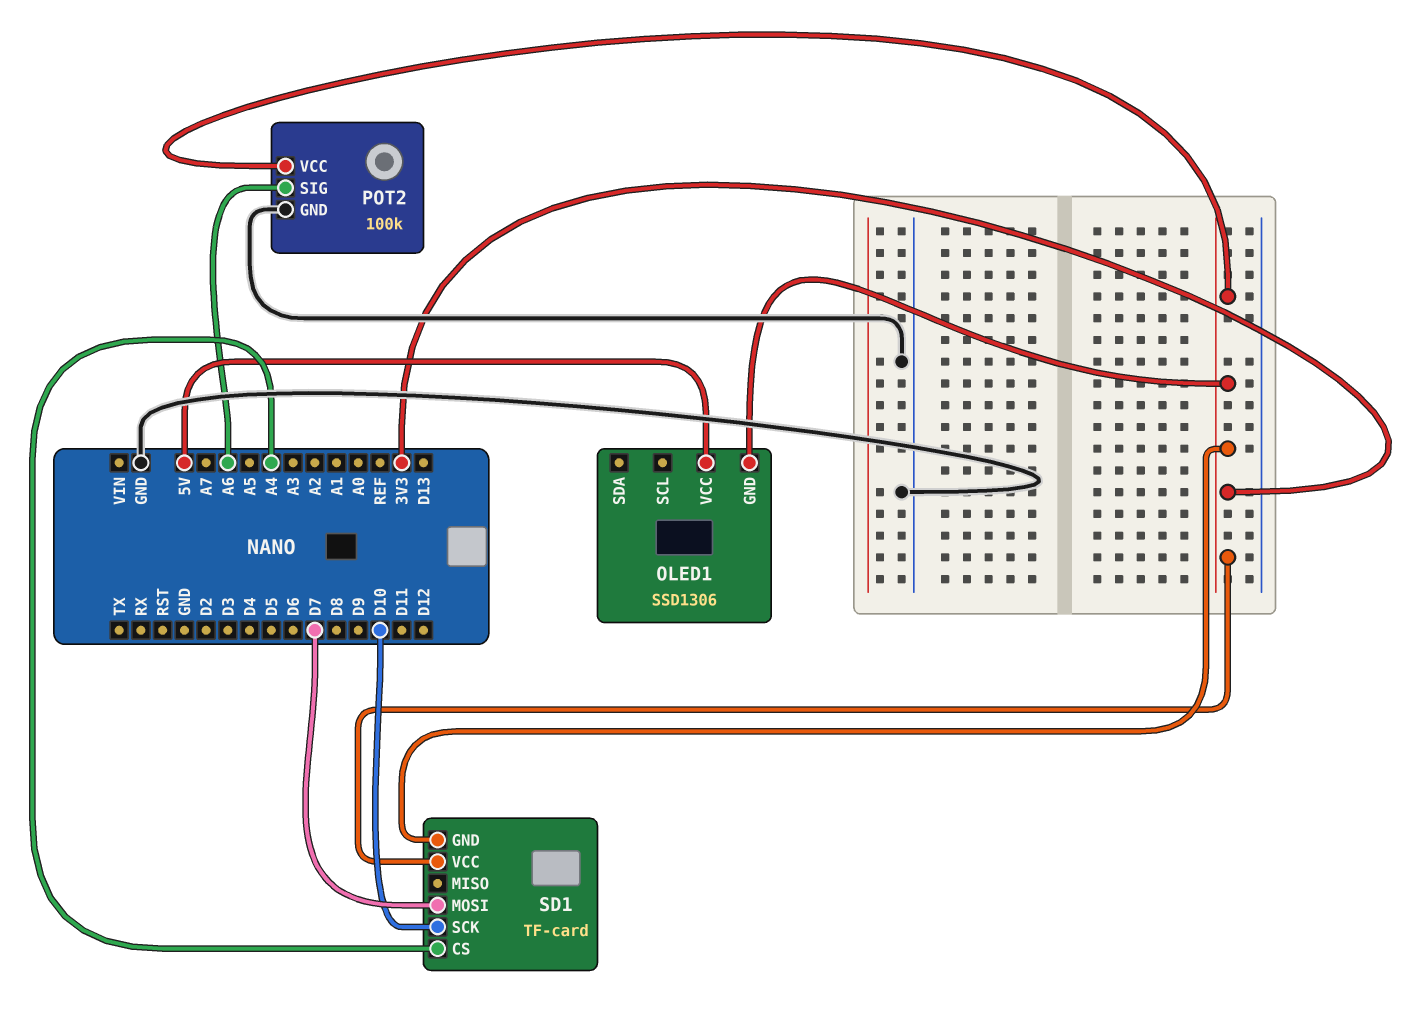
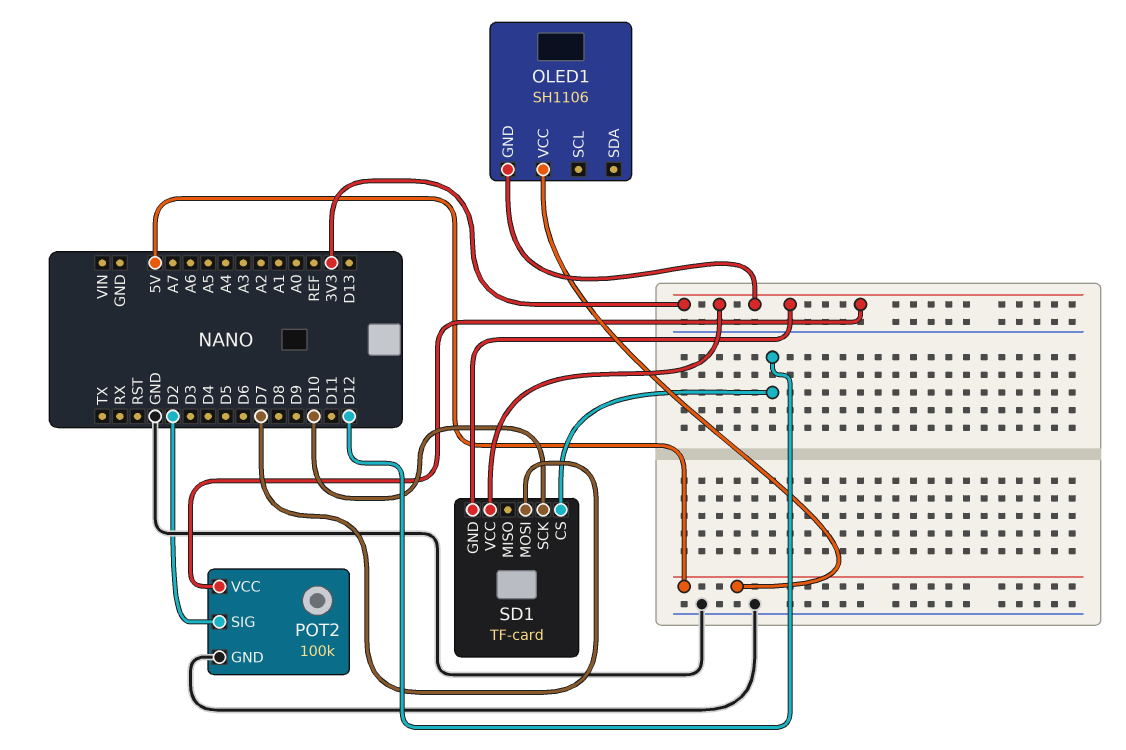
OLED1: SSD1306 -> SH1106
POT2 pin SIG: A6 -> D2
SD1 pin CS: A4 -> D12

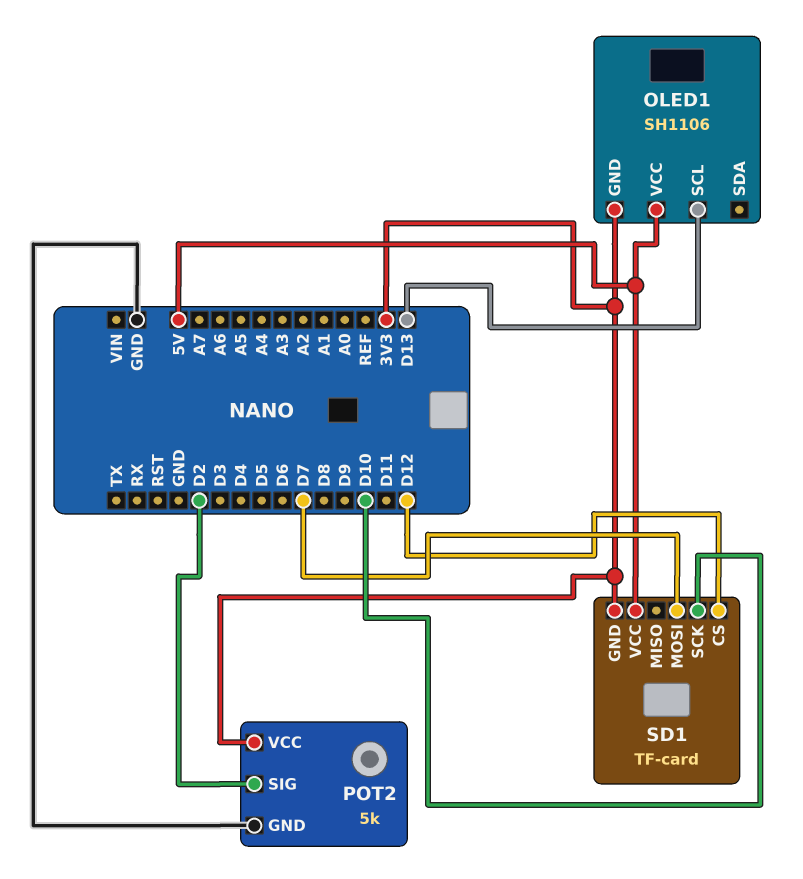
OLED1 pin SCL: none -> D13
POT2: 100k -> 5k
SD1 pin VCC: 3V3 -> 5V

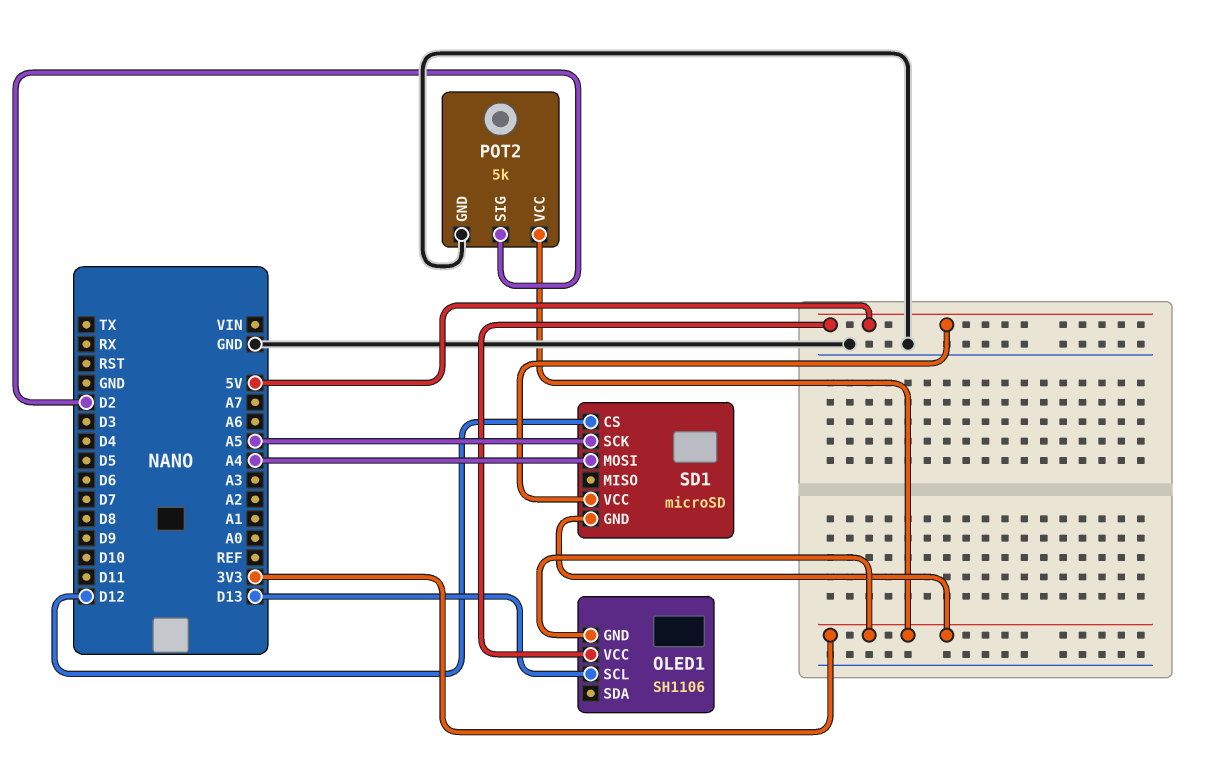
SD1: TF-card -> microSD
SD1 pin MOSI: D7 -> A4
SD1 pin SCK: D10 -> A5

